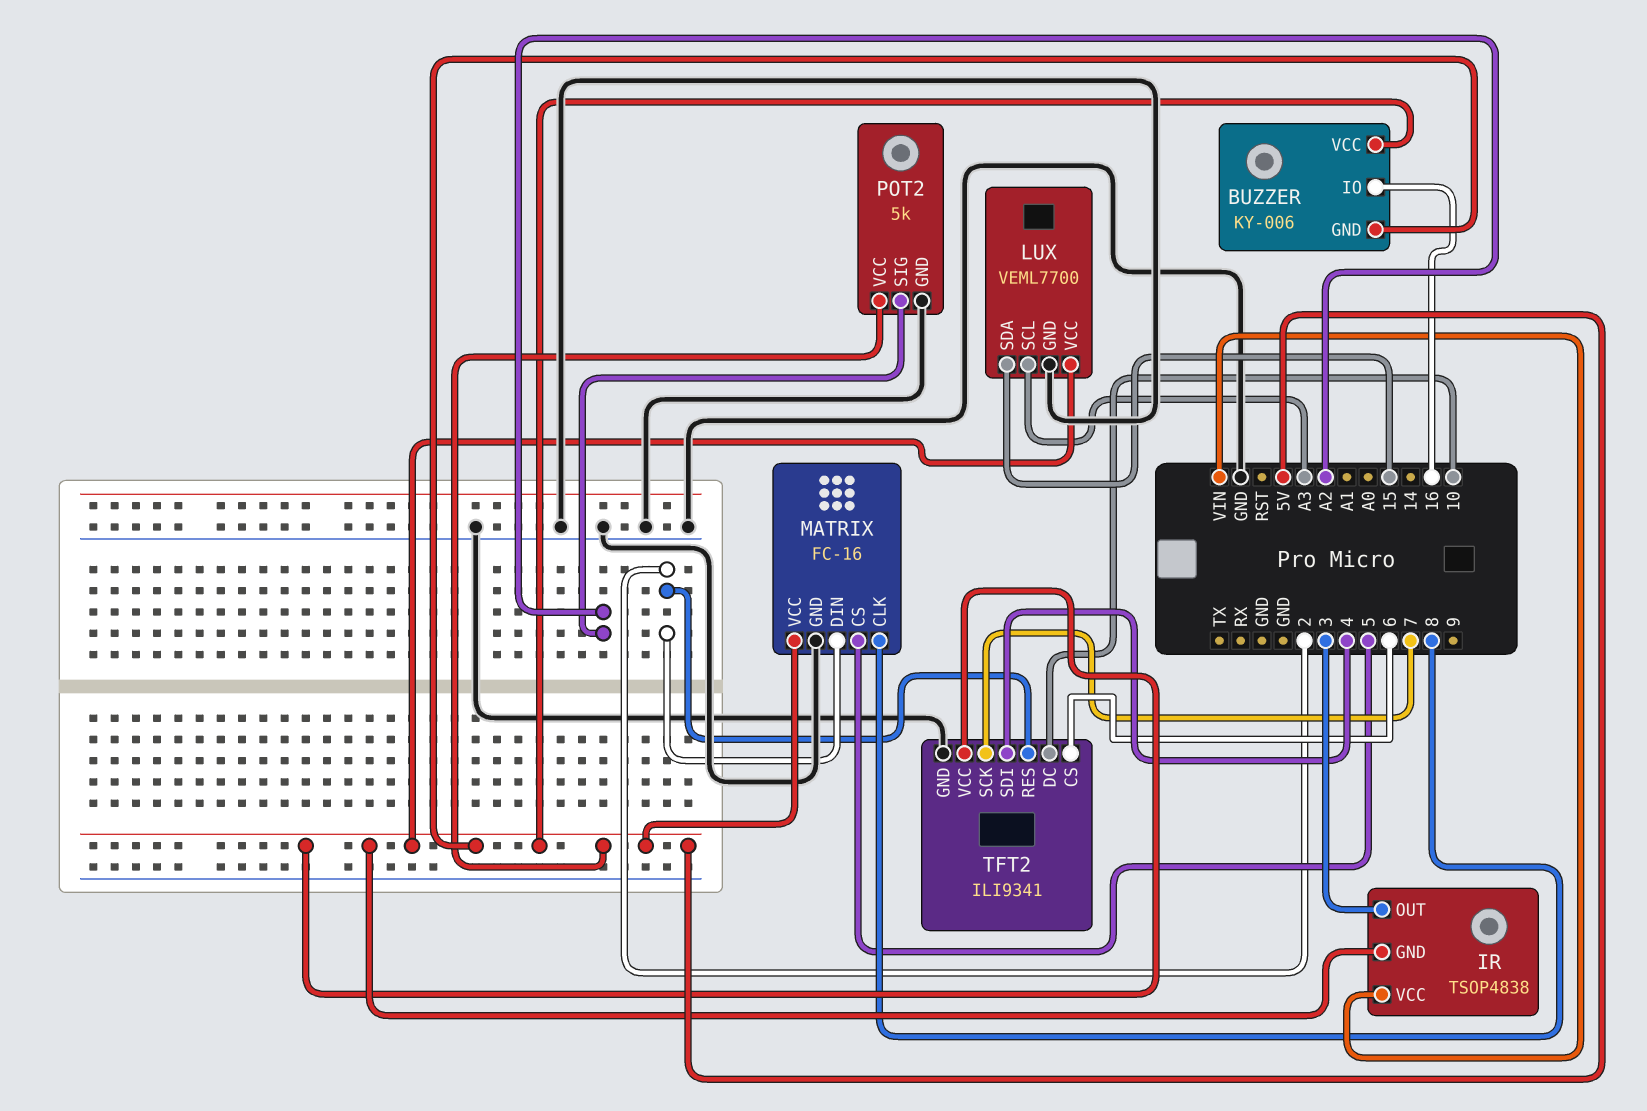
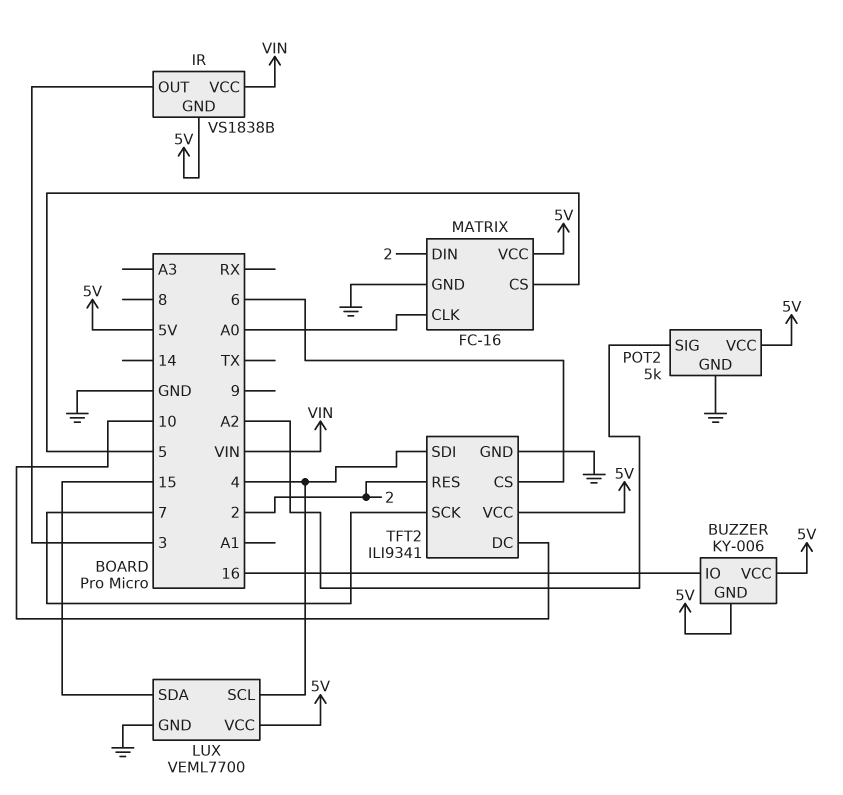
IR: TSOP4838 -> VS1838B
LUX pin SCL: A3 -> 4
MATRIX pin CLK: 8 -> A0

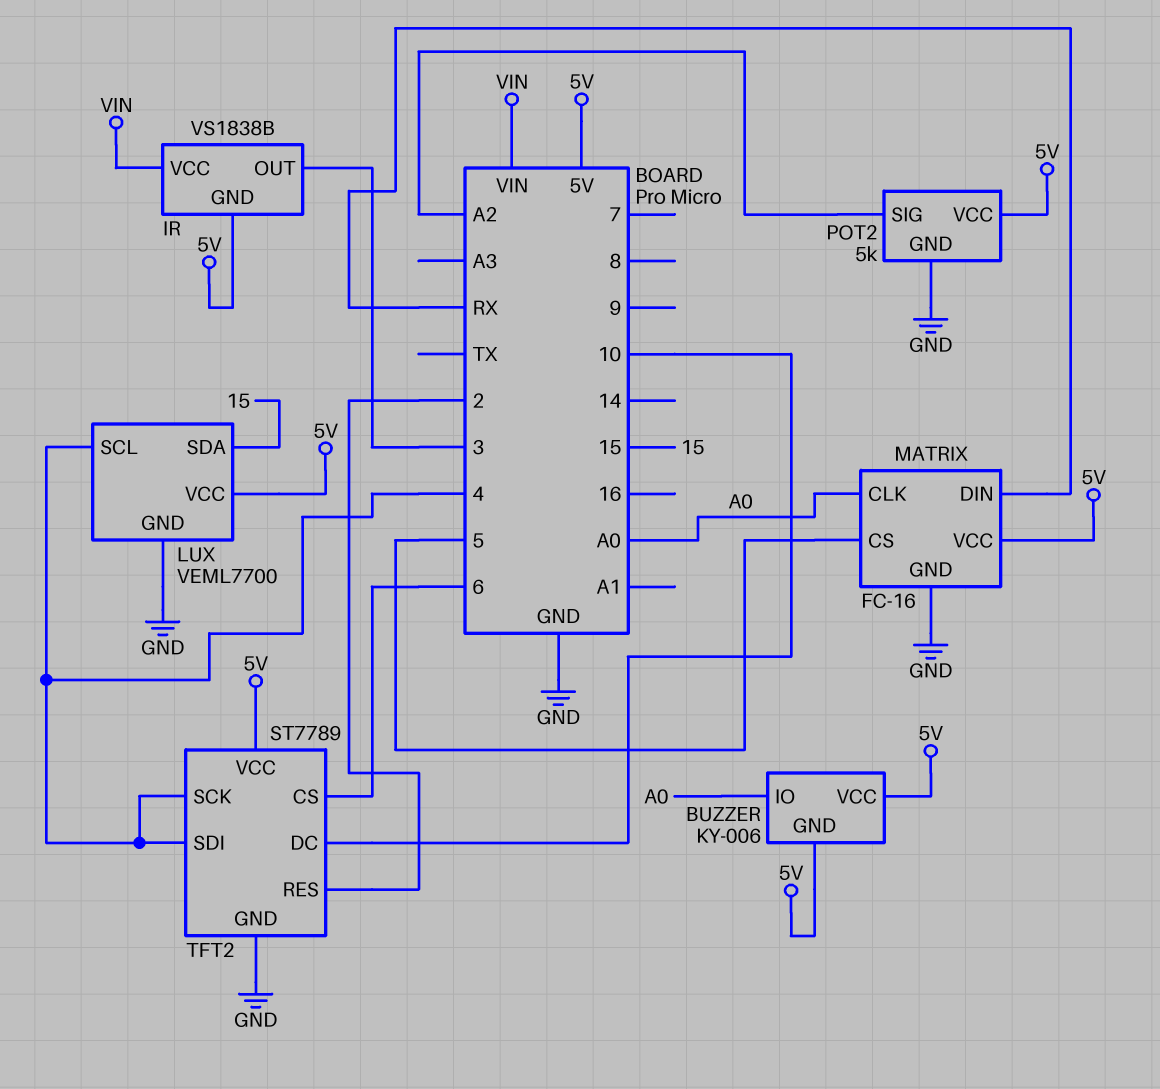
BUZZER pin IO: 16 -> A0
MATRIX pin DIN: 2 -> RX
TFT2: ILI9341 -> ST7789
TFT2 pin SCK: 7 -> 4

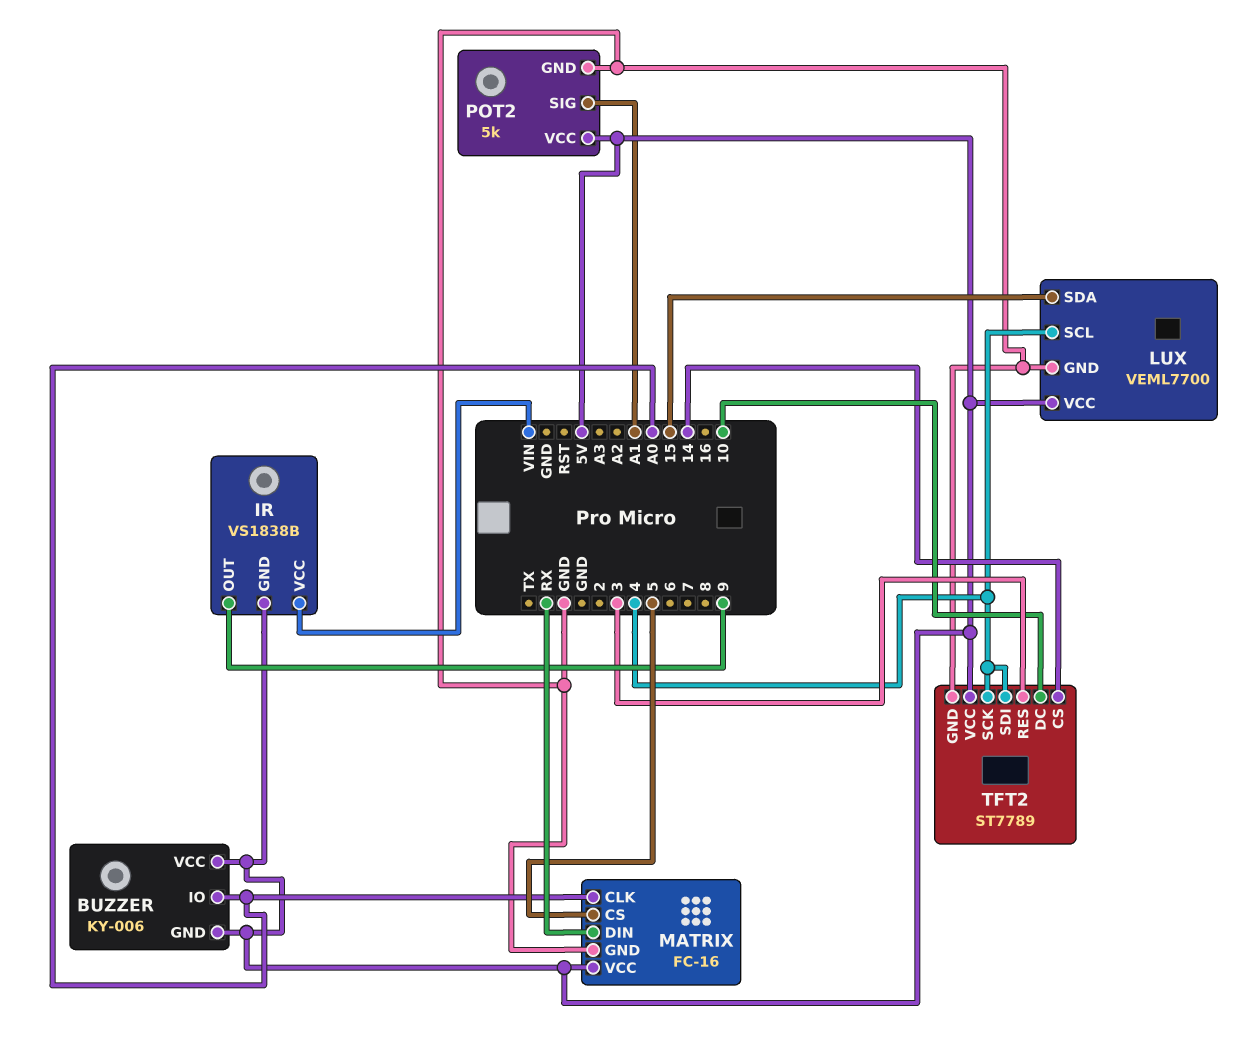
IR pin OUT: 3 -> 9
POT2 pin SIG: A2 -> A1
TFT2 pin CS: 6 -> 14
TFT2 pin RES: 2 -> 3

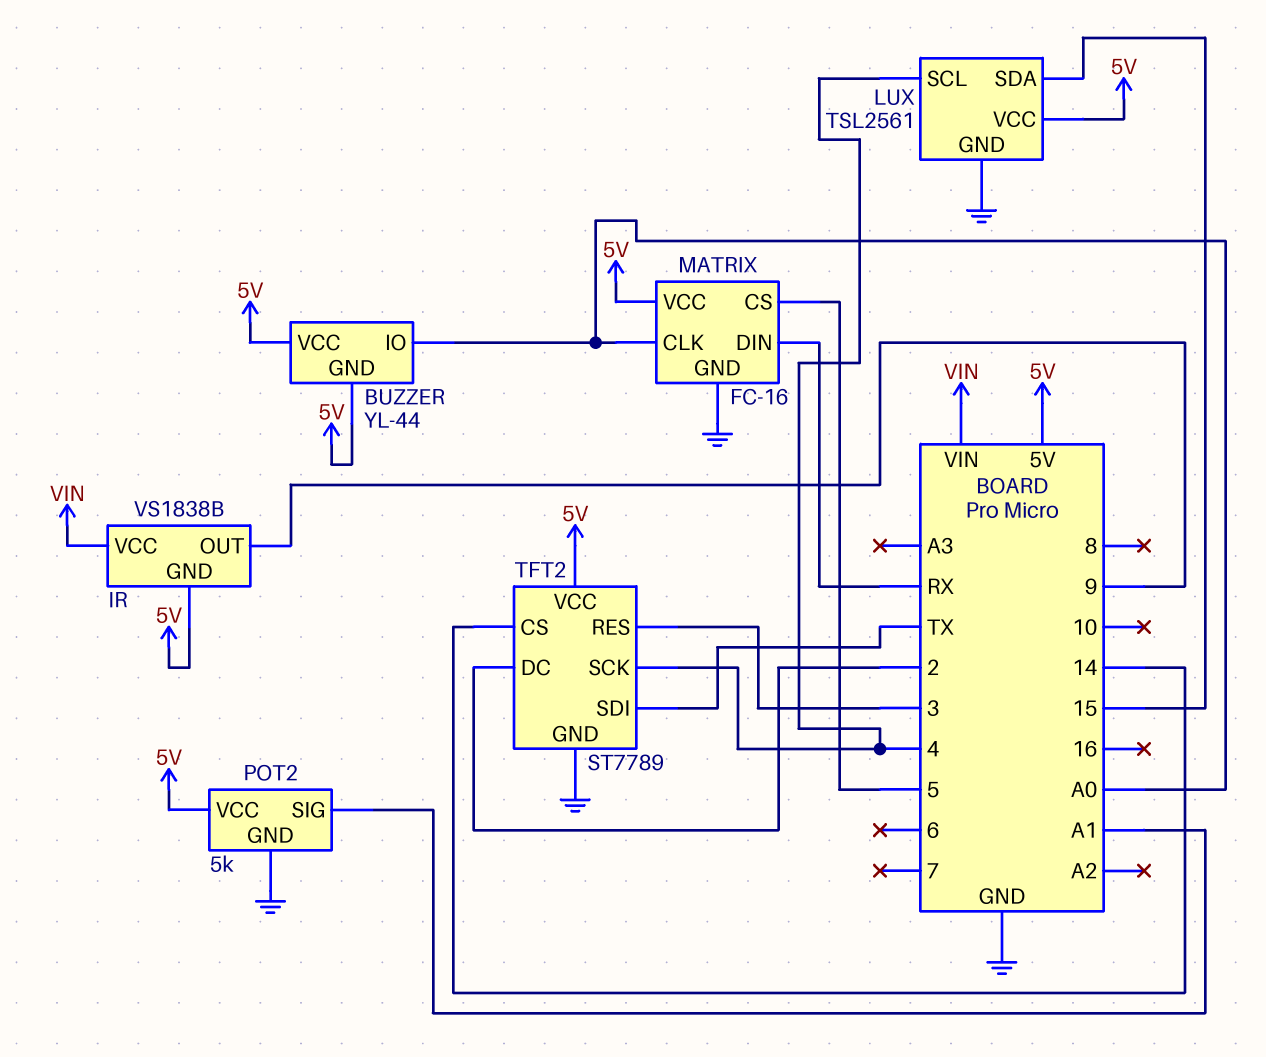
BUZZER: KY-006 -> YL-44
LUX: VEML7700 -> TSL2561
TFT2 pin DC: 10 -> 2
TFT2 pin SDI: 4 -> TX

